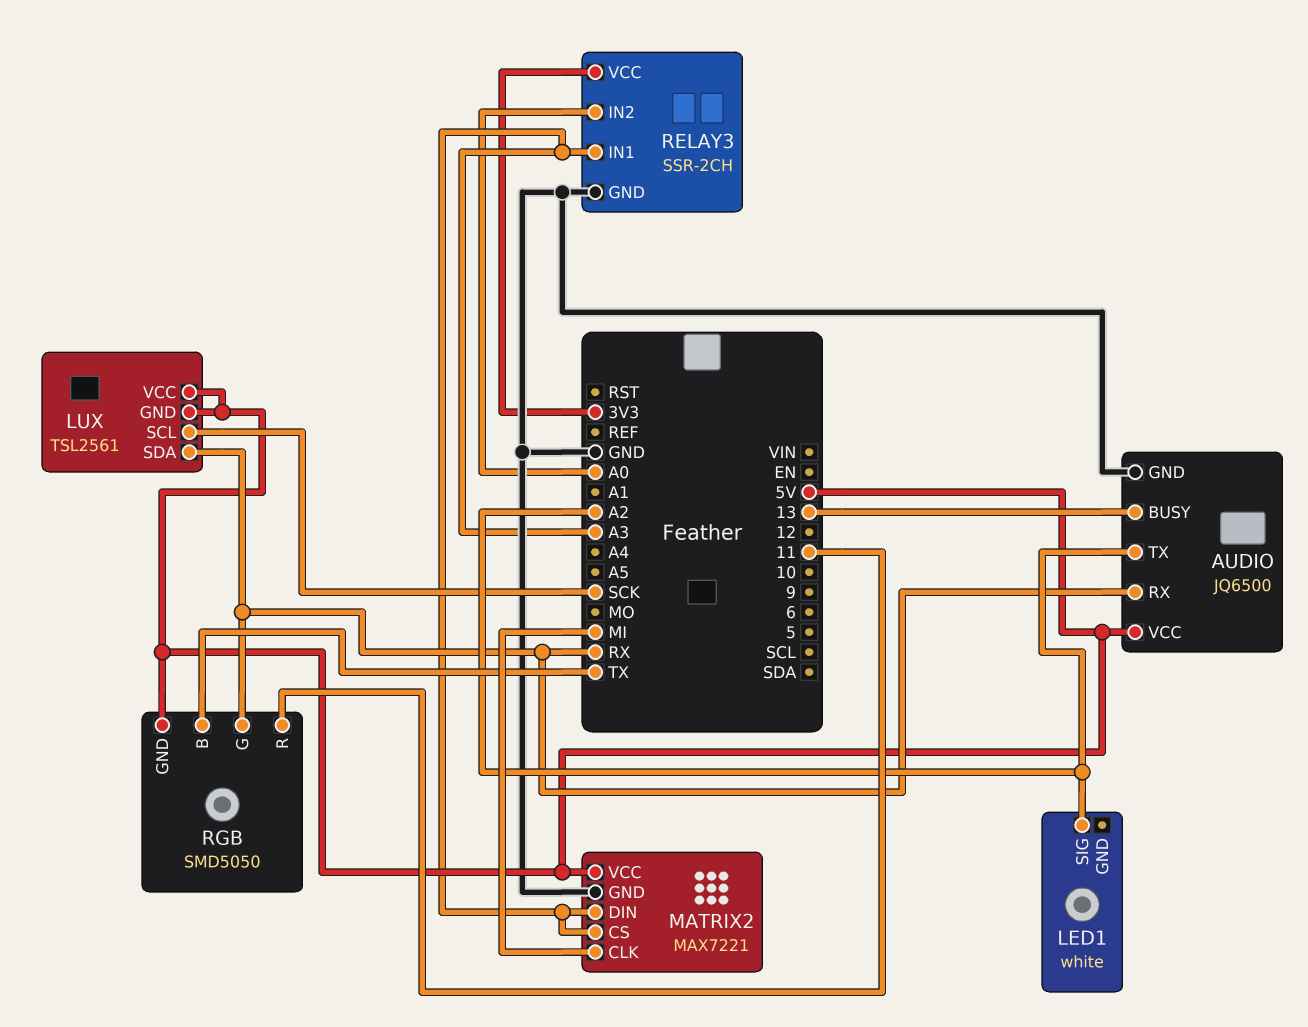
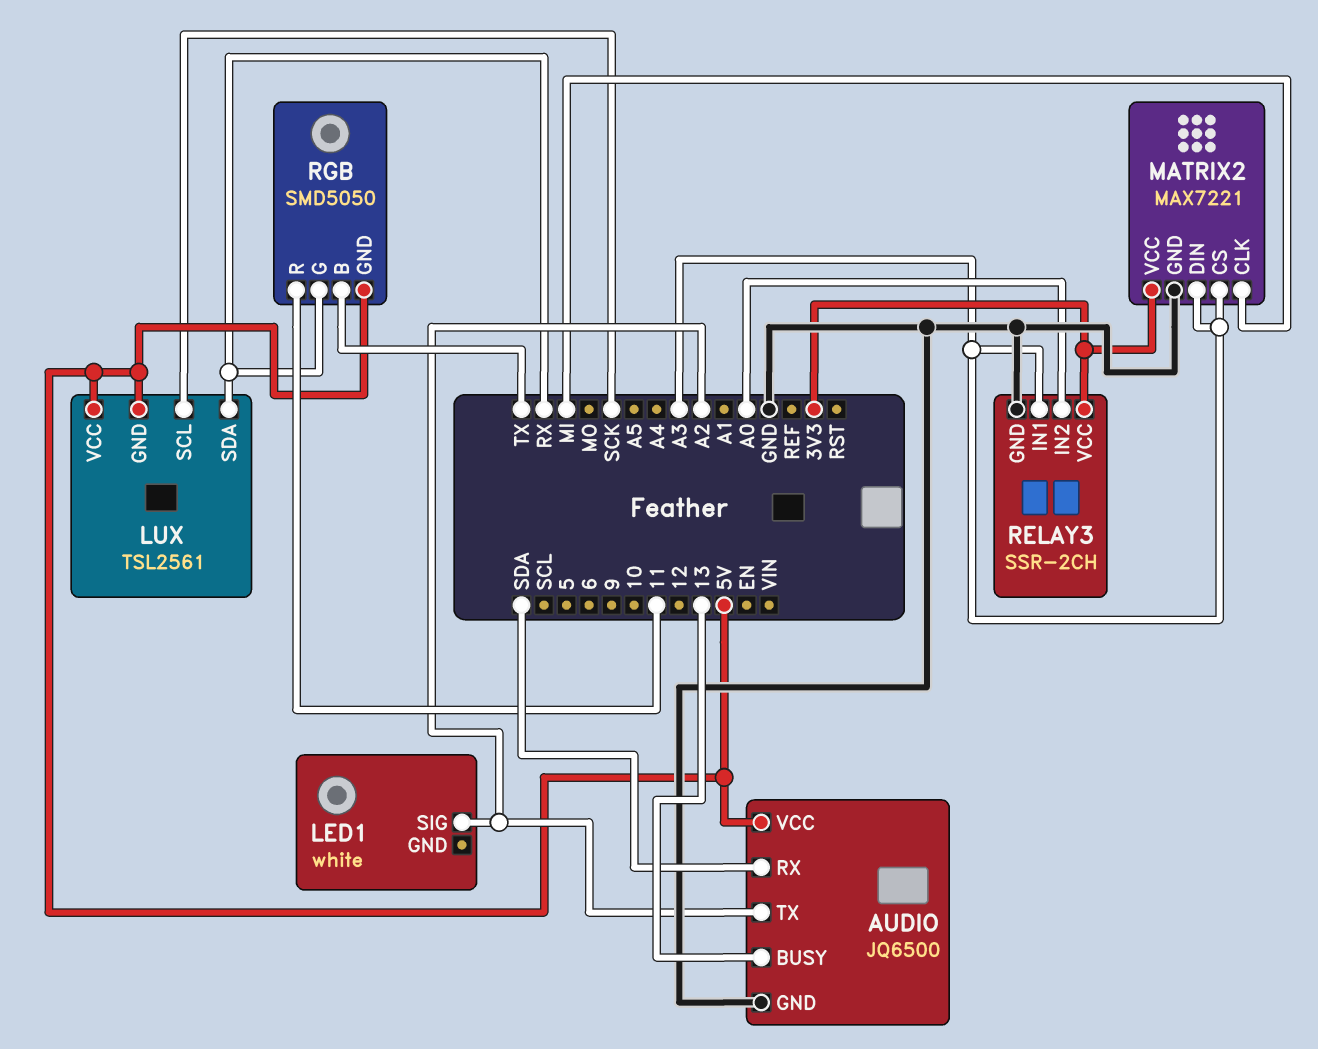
AUDIO pin RX: RX -> SDA
MATRIX2 pin VCC: 5V -> 3V3

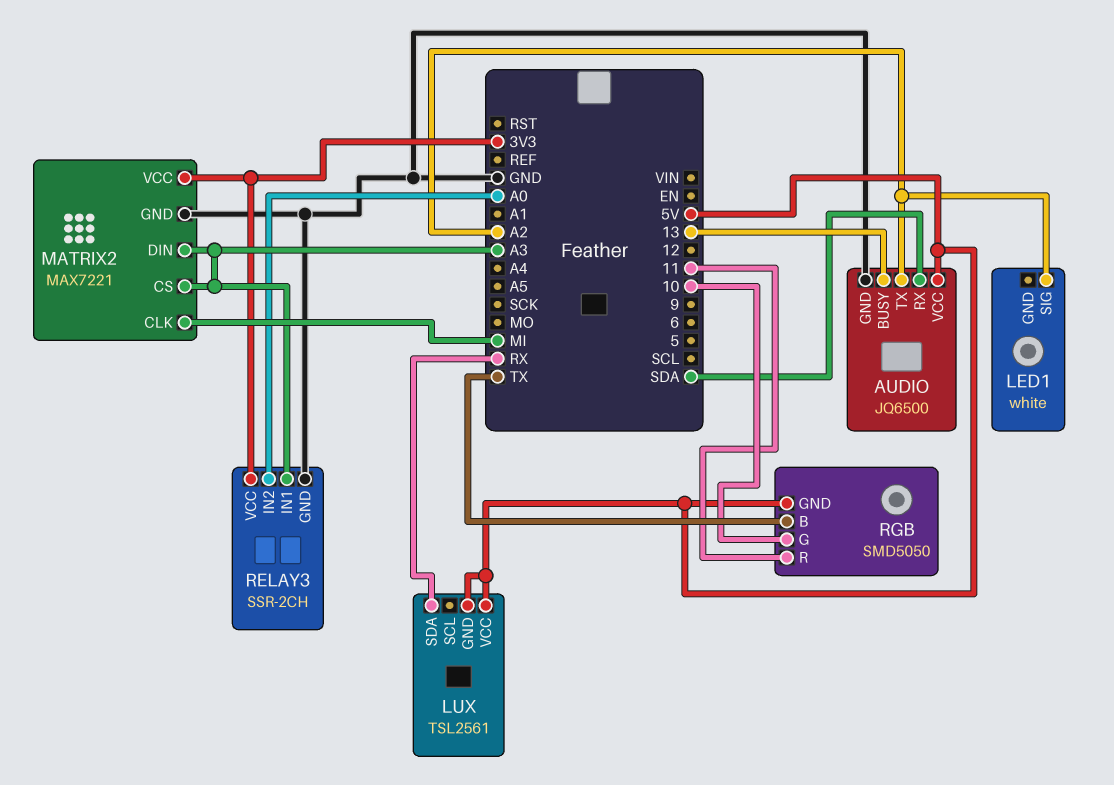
LUX pin SCL: SCK -> none
RGB pin G: RX -> 10

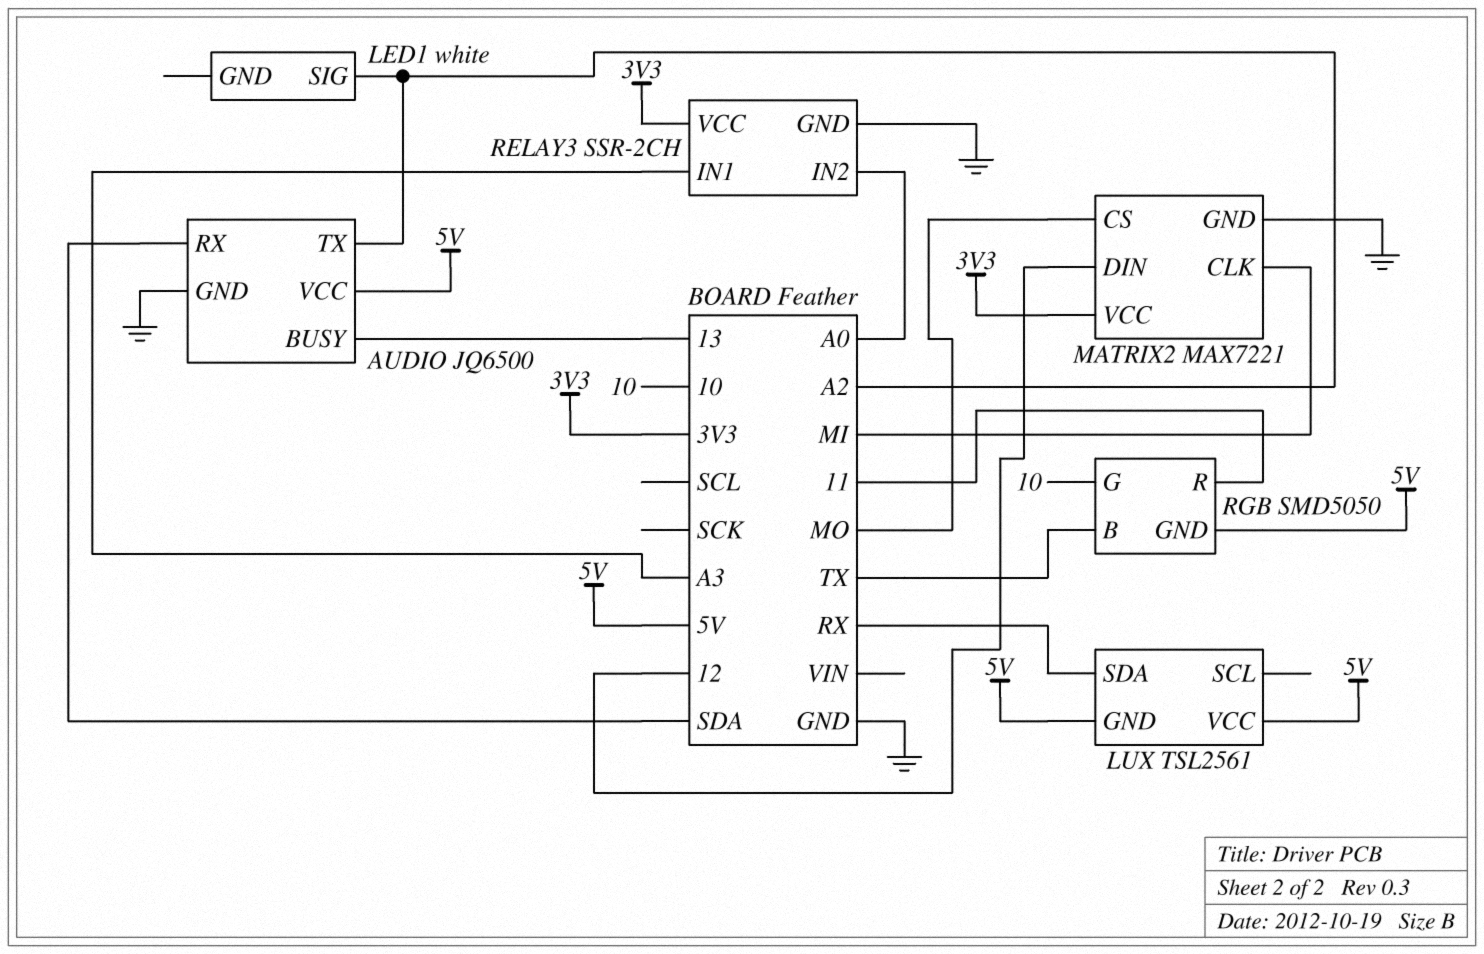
MATRIX2 pin CS: A3 -> MO
MATRIX2 pin DIN: A3 -> 12

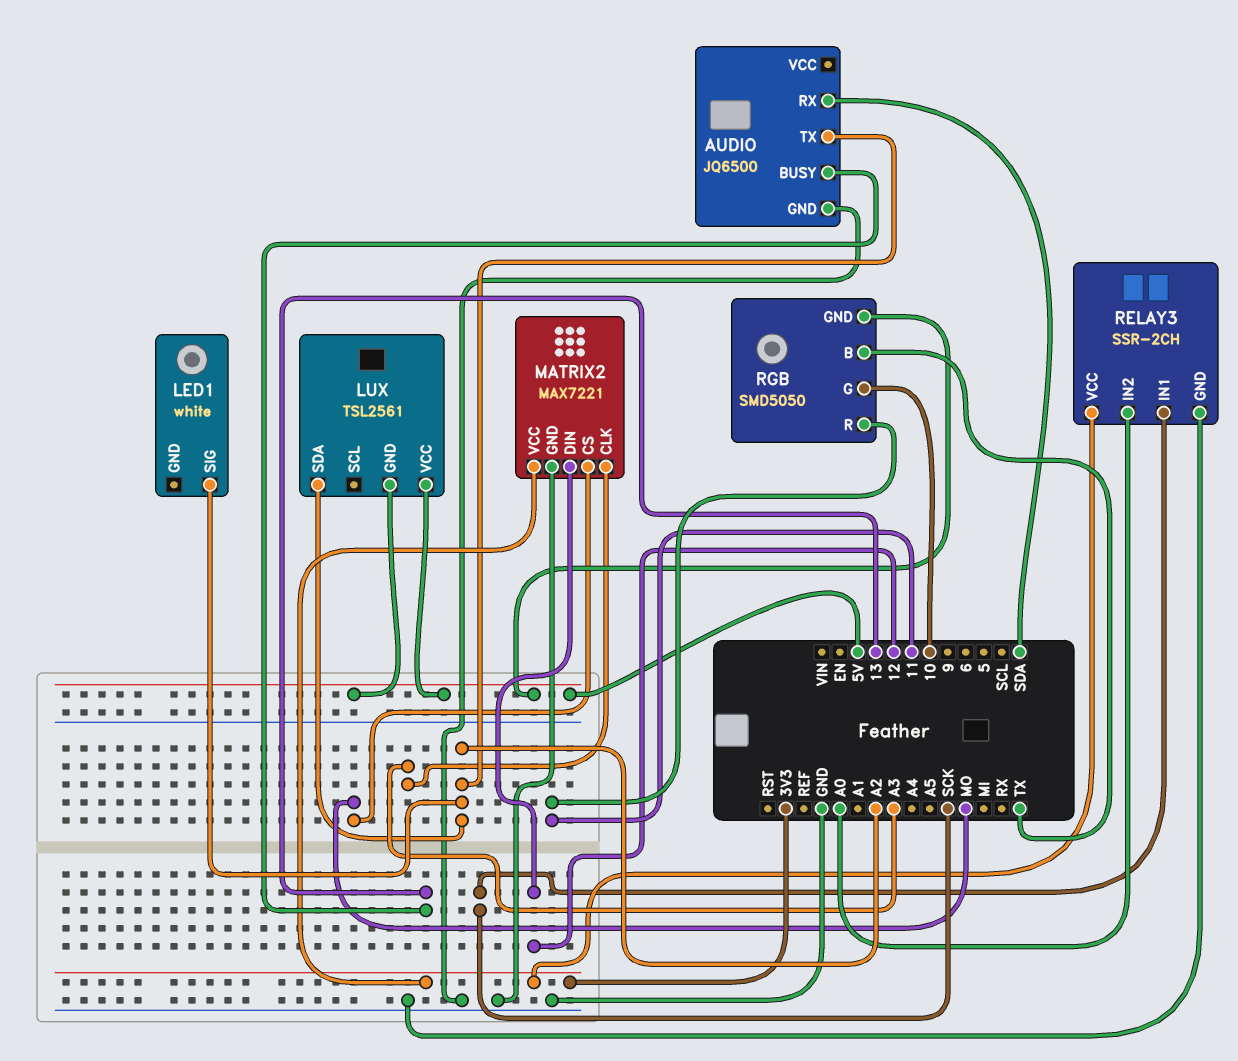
AUDIO pin VCC: 5V -> none
LUX pin SDA: RX -> A2
MATRIX2 pin CLK: MI -> A3
RELAY3 pin IN1: A3 -> SCK

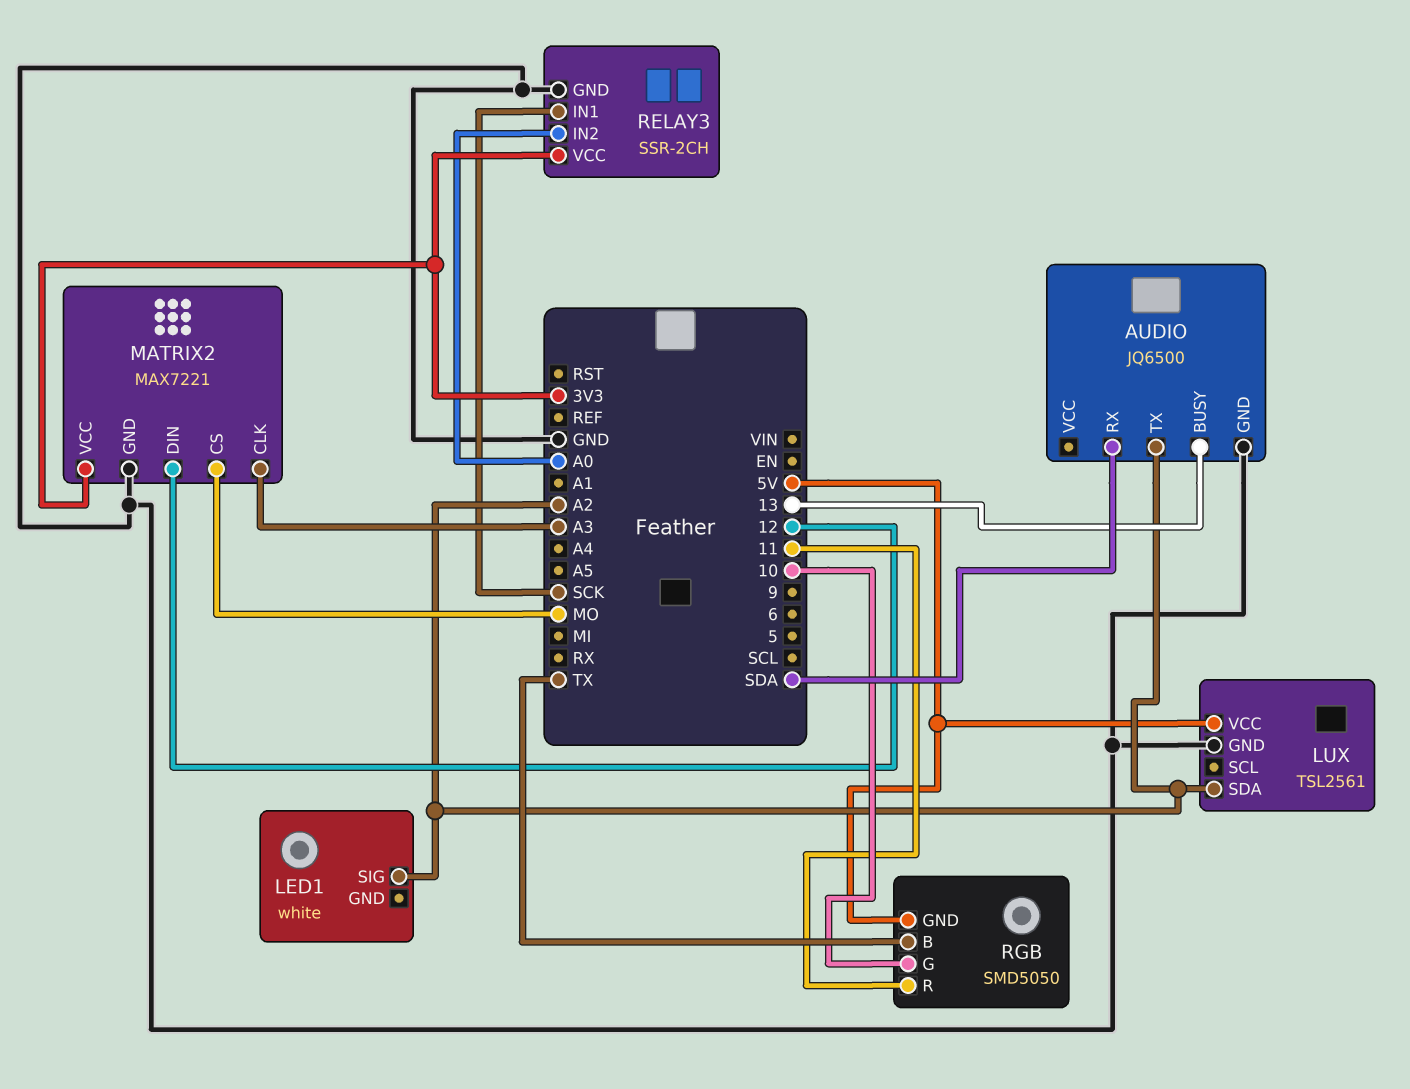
LUX pin GND: 5V -> GND

